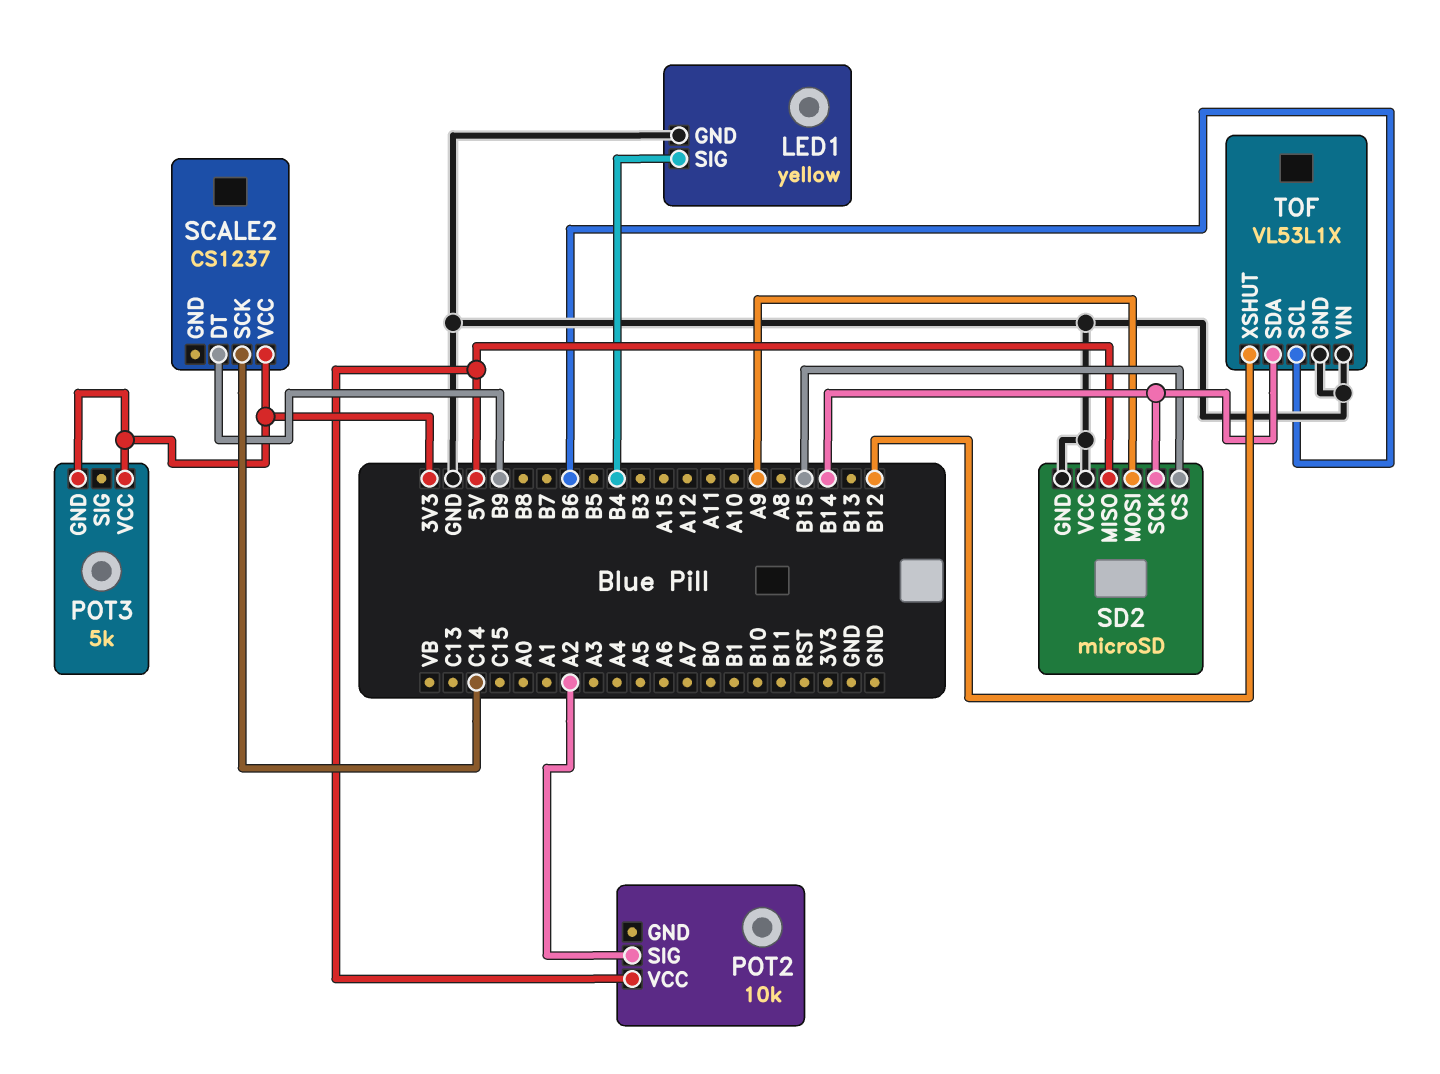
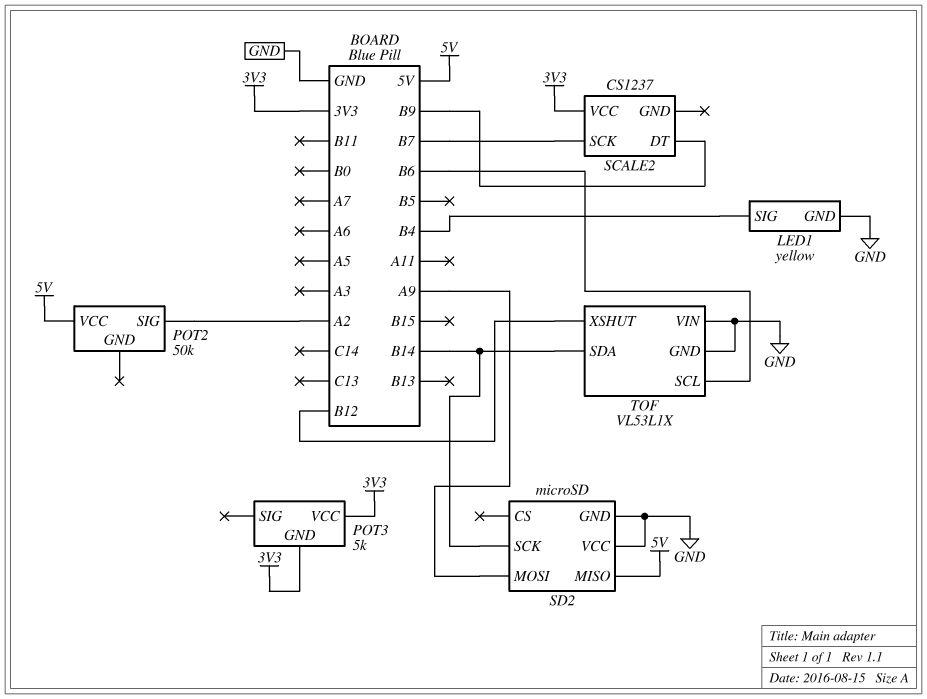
POT2: 10k -> 50k
SCALE2 pin SCK: C14 -> B7
SD2 pin CS: B15 -> none

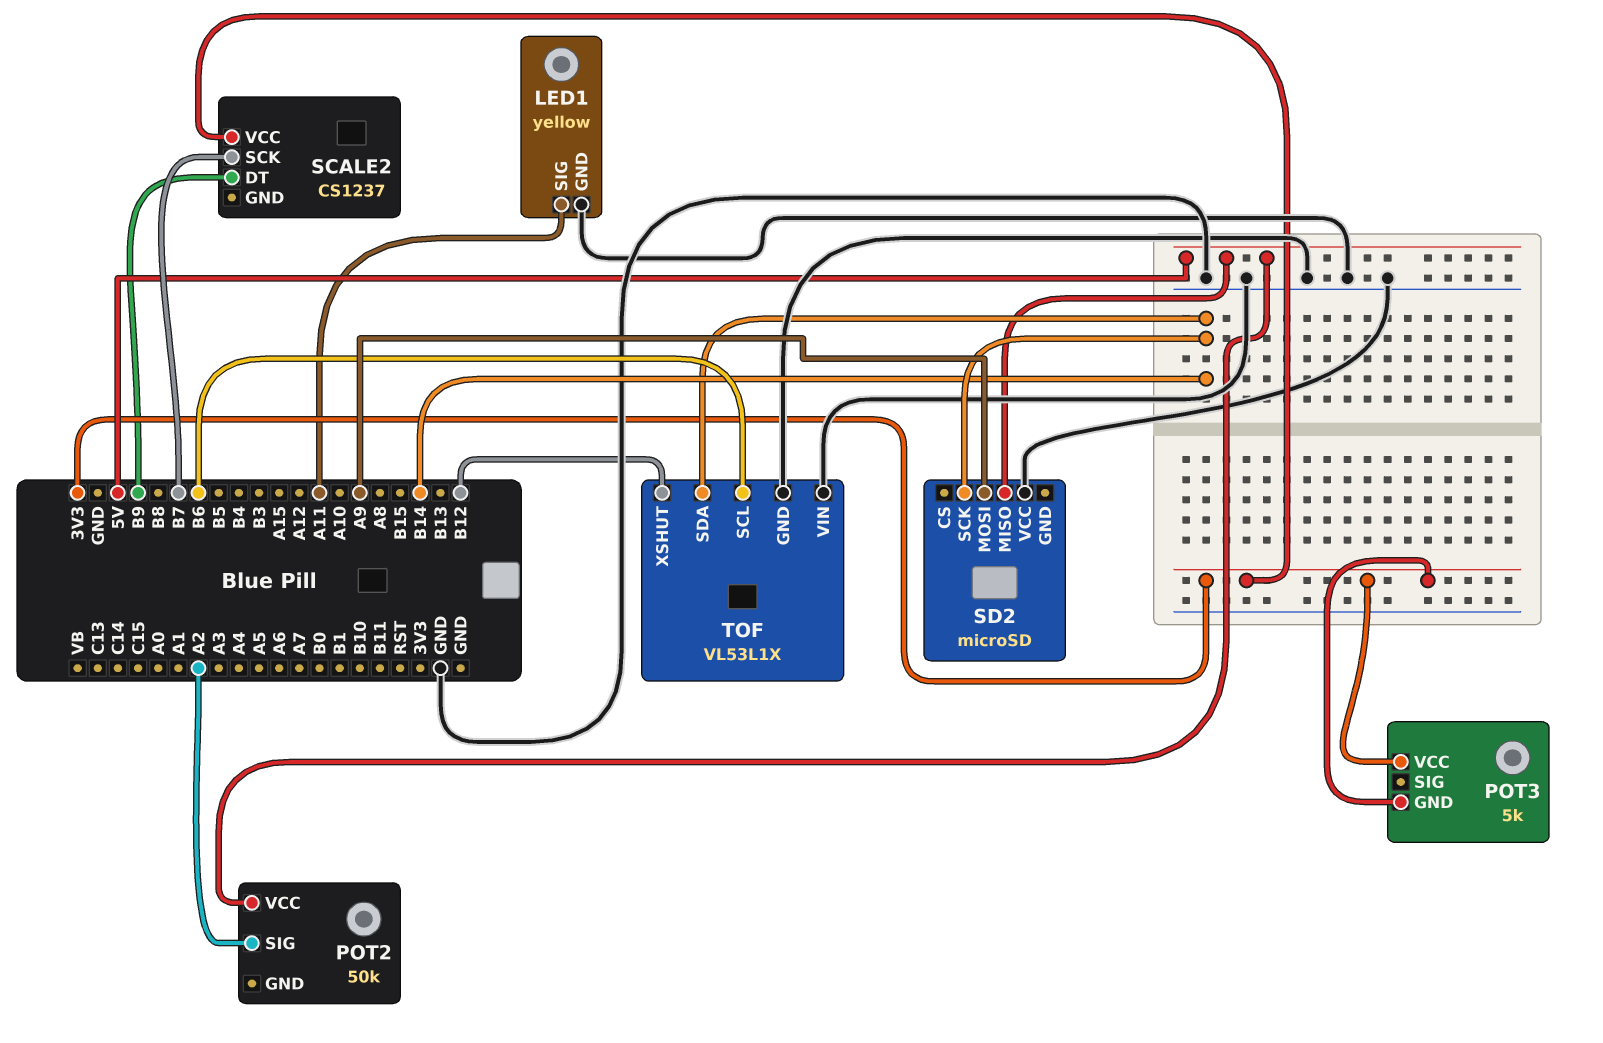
LED1 pin SIG: B4 -> A11
SD2 pin GND: GND -> none

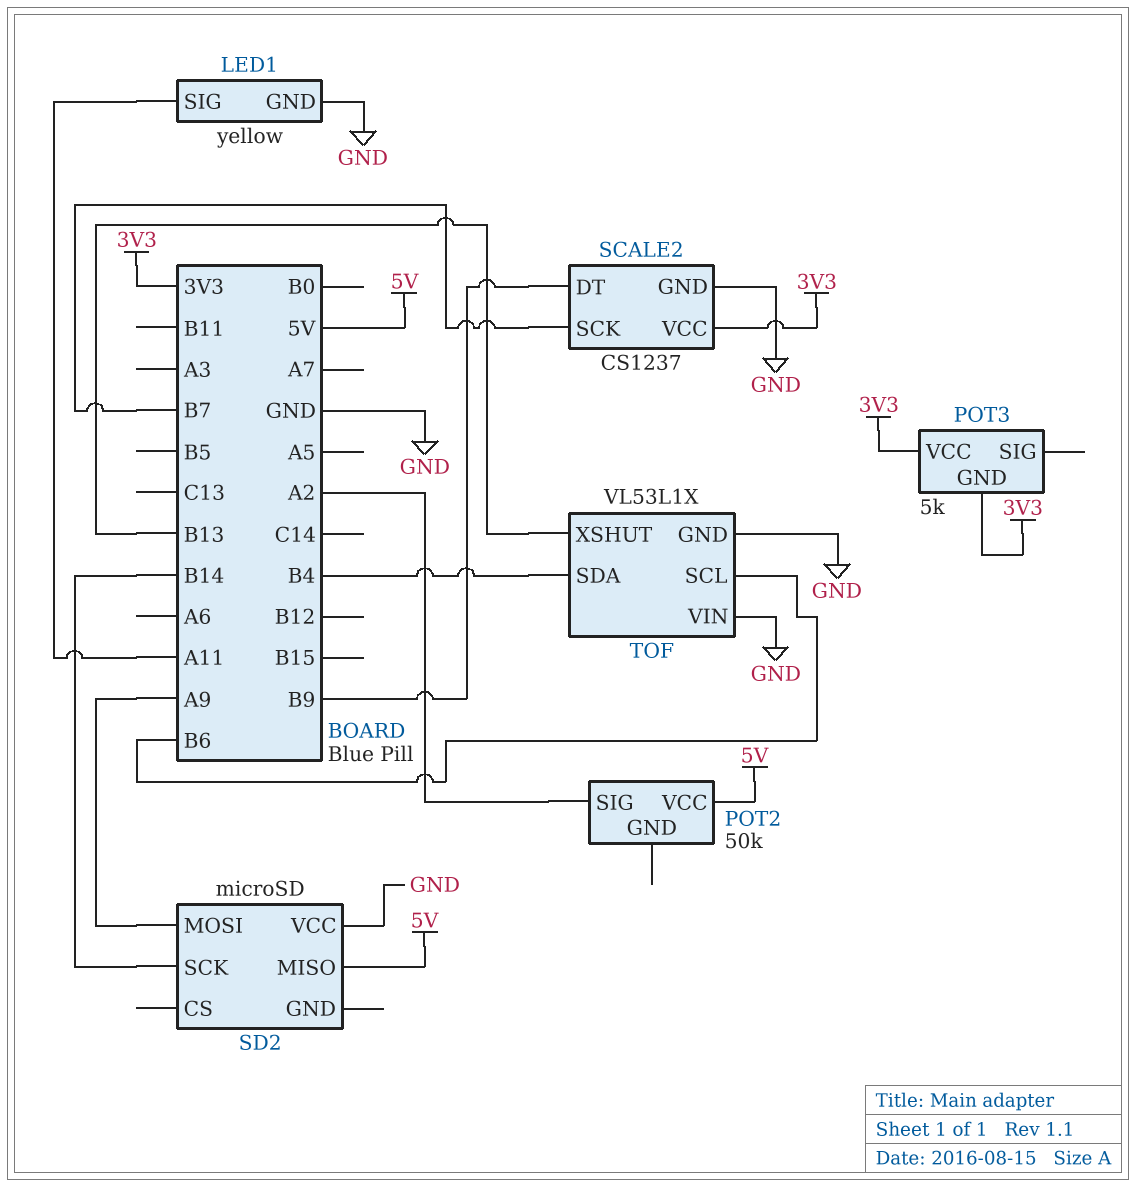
SCALE2 pin GND: none -> GND
TOF pin SDA: B14 -> B4
TOF pin XSHUT: B12 -> B13

